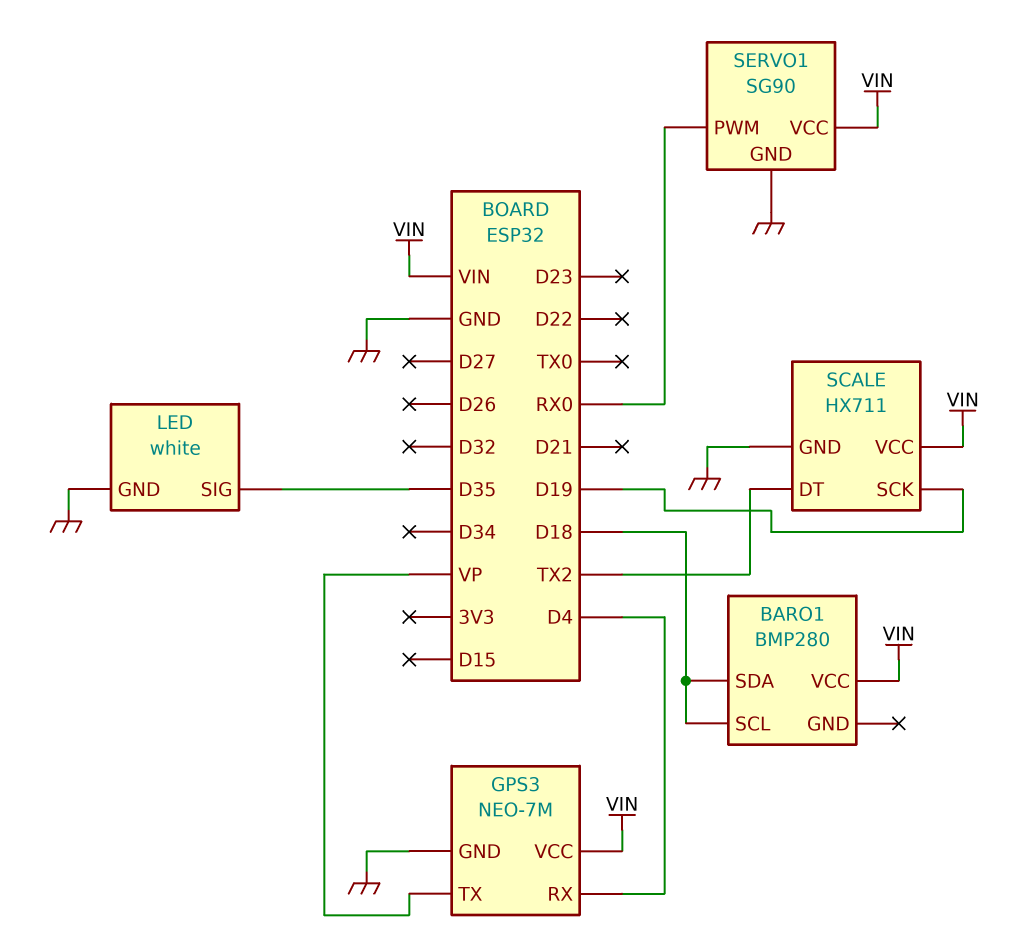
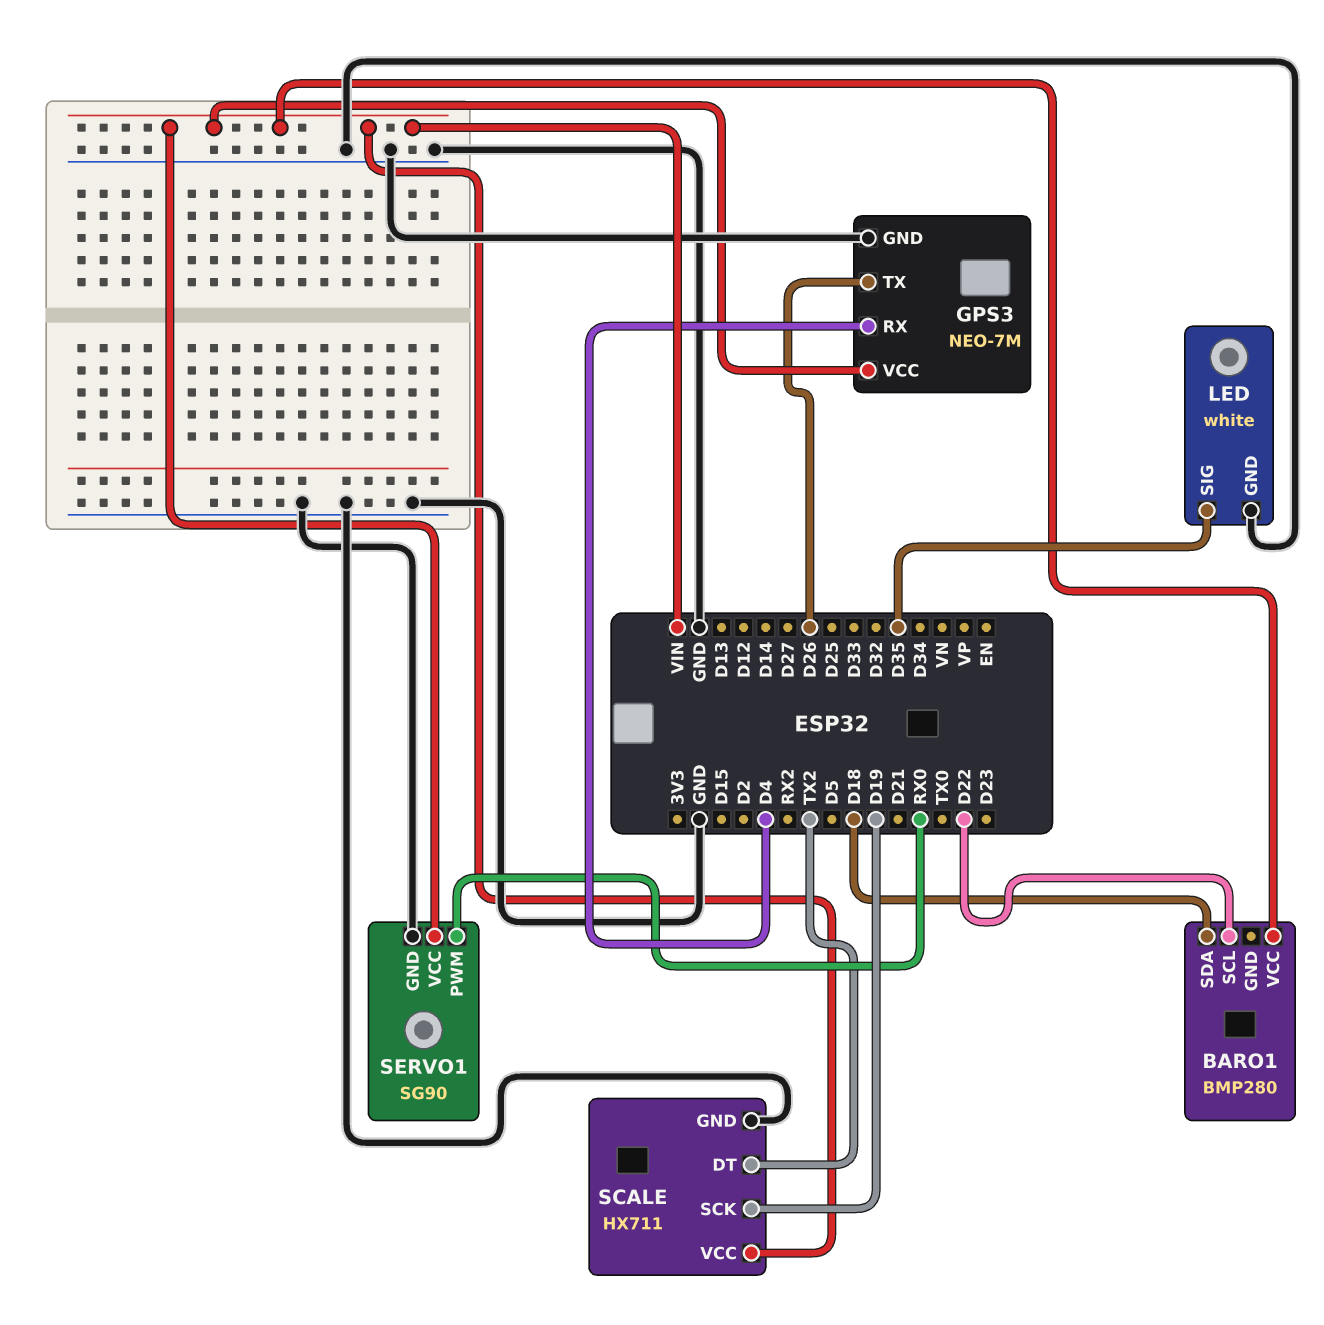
BARO1 pin SCL: D18 -> D22
GPS3 pin TX: VP -> D26

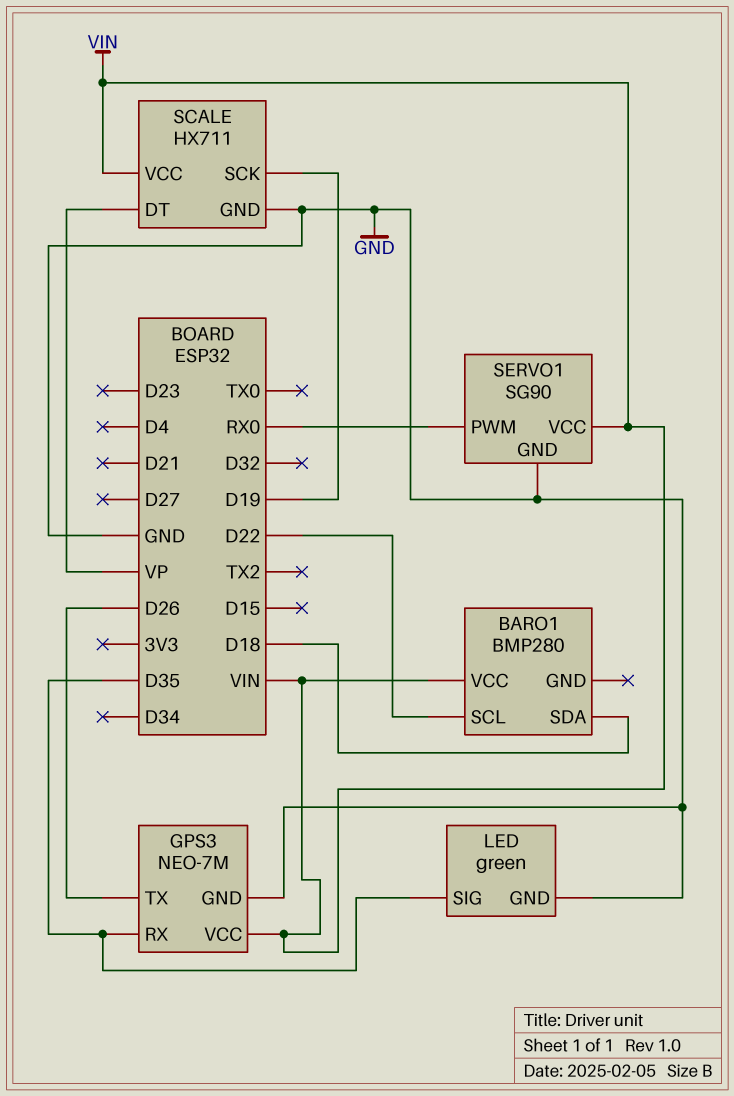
GPS3 pin RX: D4 -> D35
LED: white -> green
SCALE pin DT: TX2 -> VP

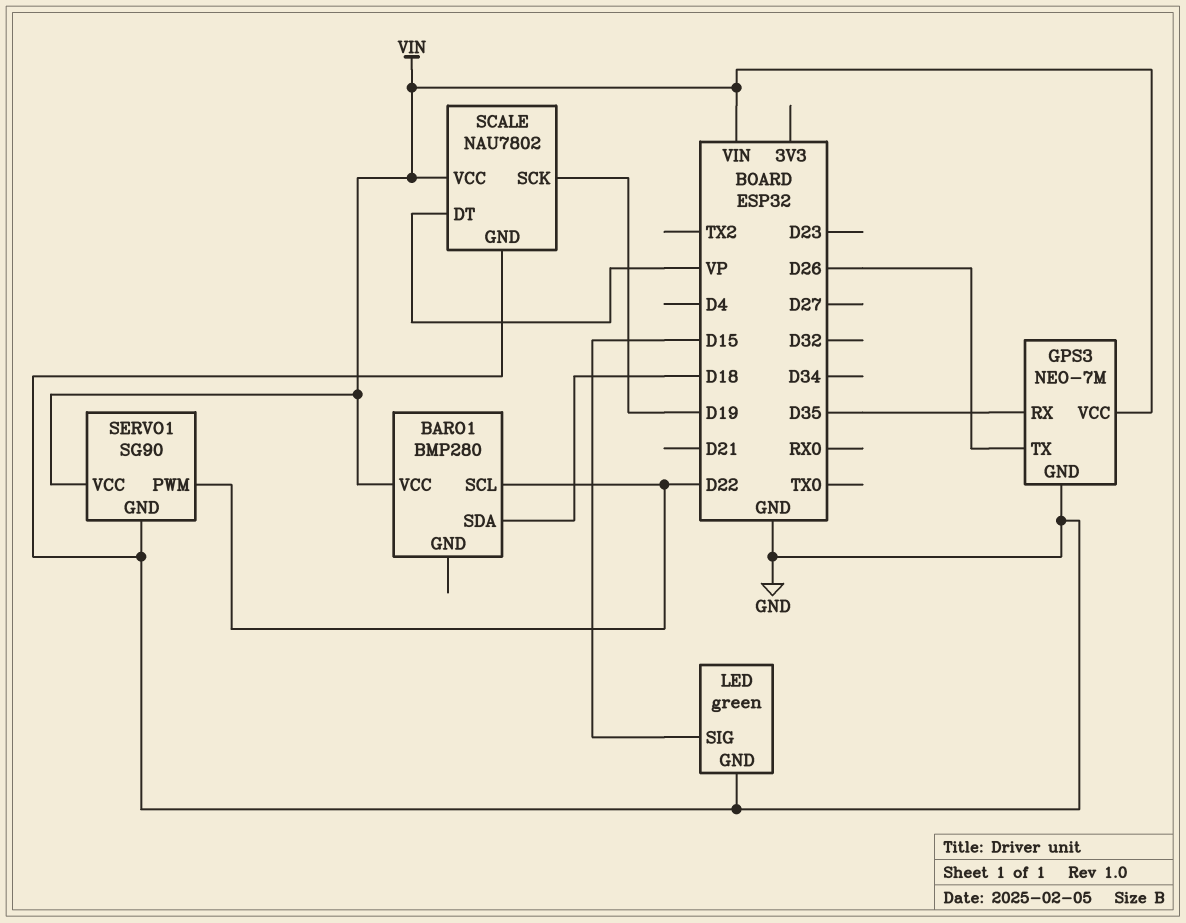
LED pin SIG: D35 -> D15
SCALE: HX711 -> NAU7802
SERVO1 pin PWM: RX0 -> D22

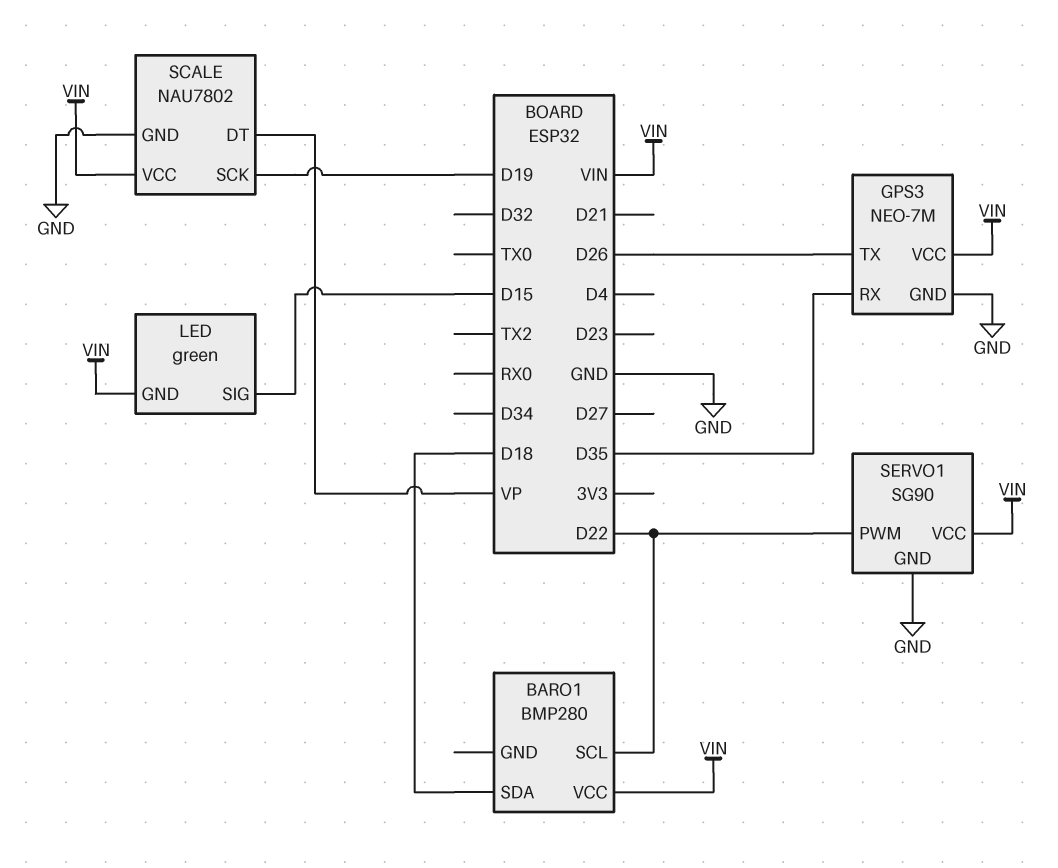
LED pin GND: GND -> VIN

